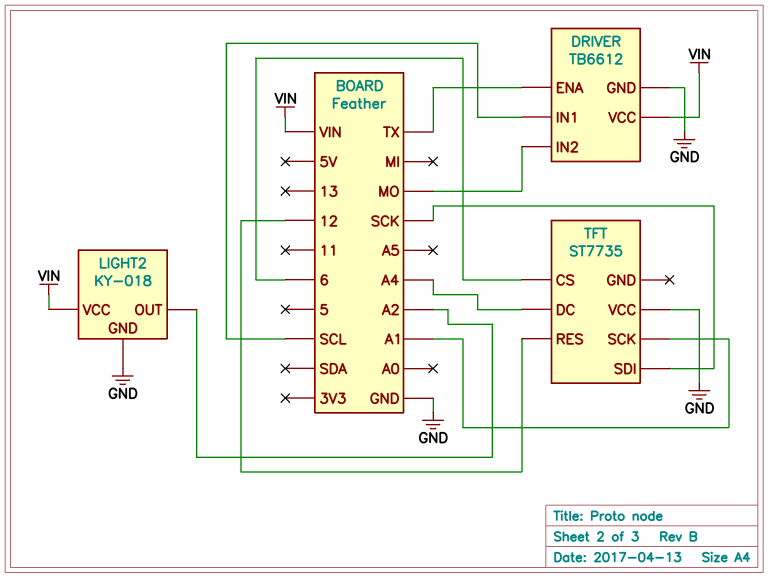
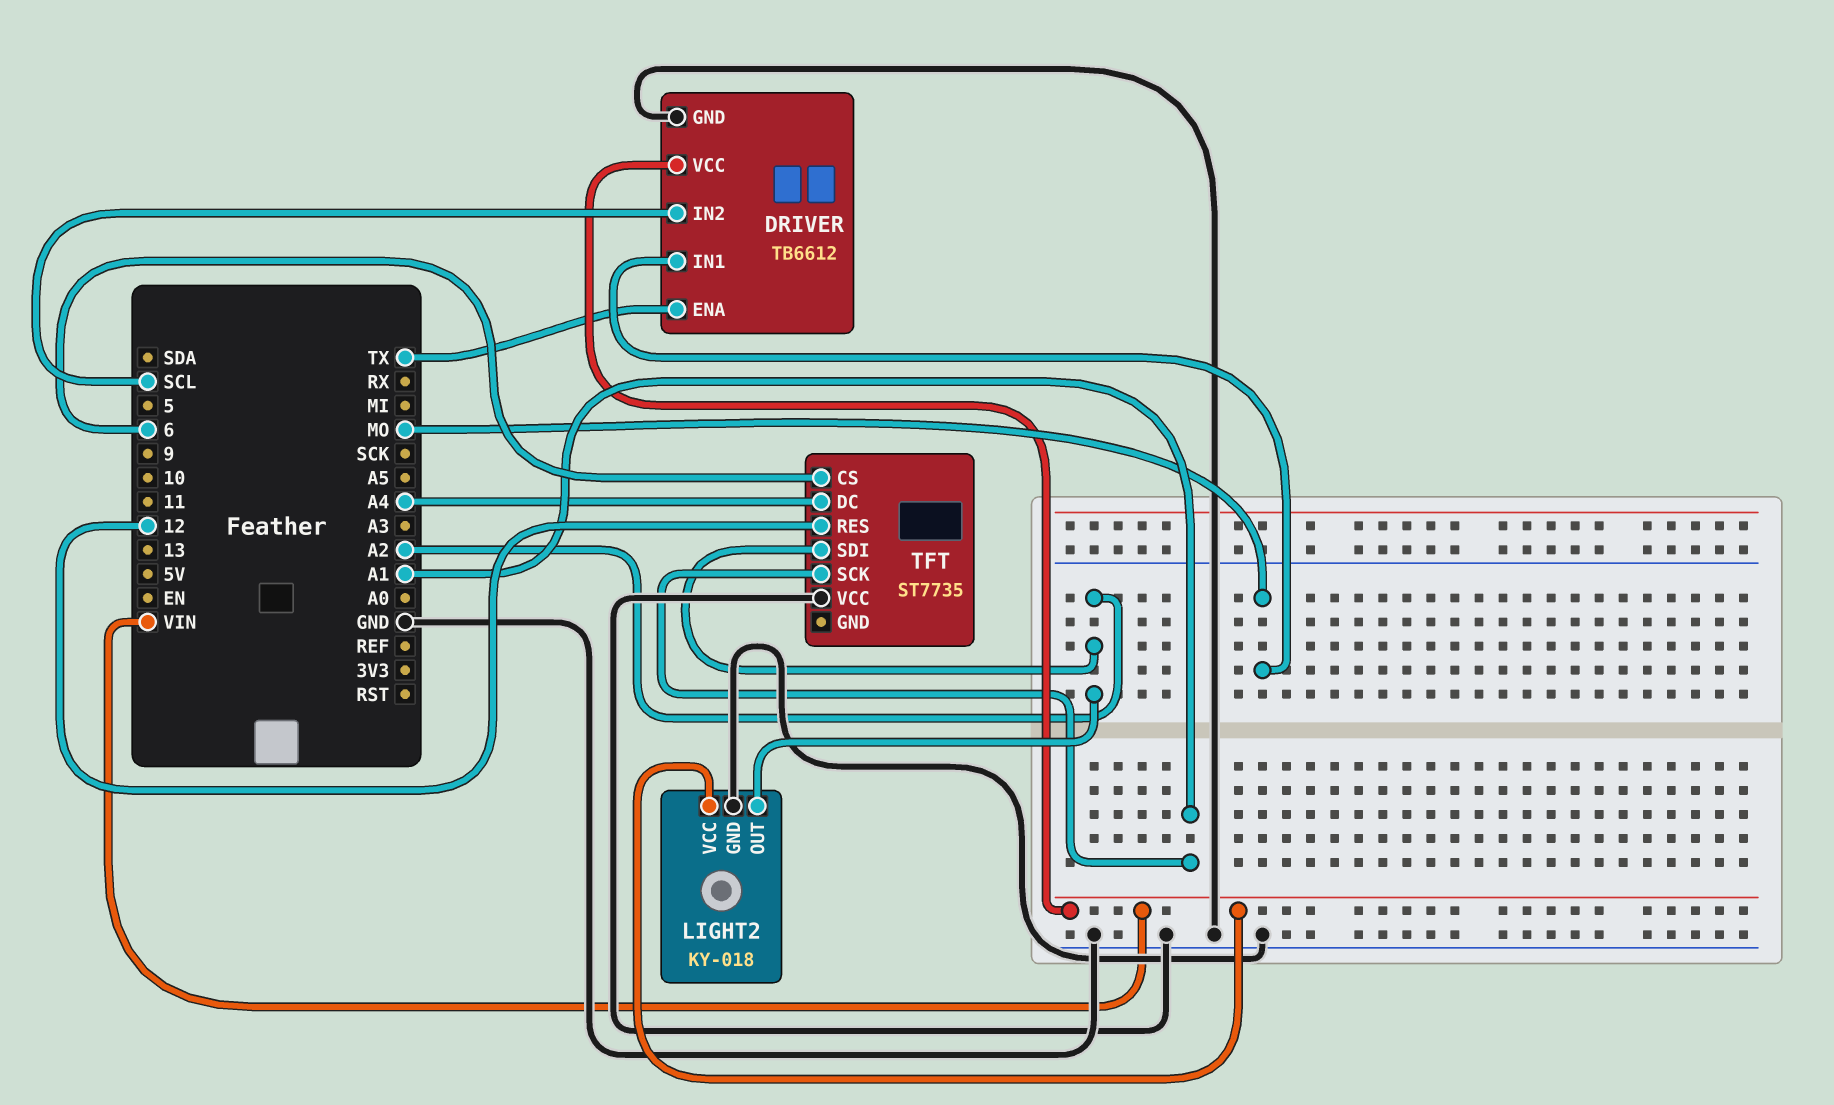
DRIVER pin IN1: SCL -> MO
DRIVER pin IN2: MO -> SCL
TFT pin SDI: SCK -> A2

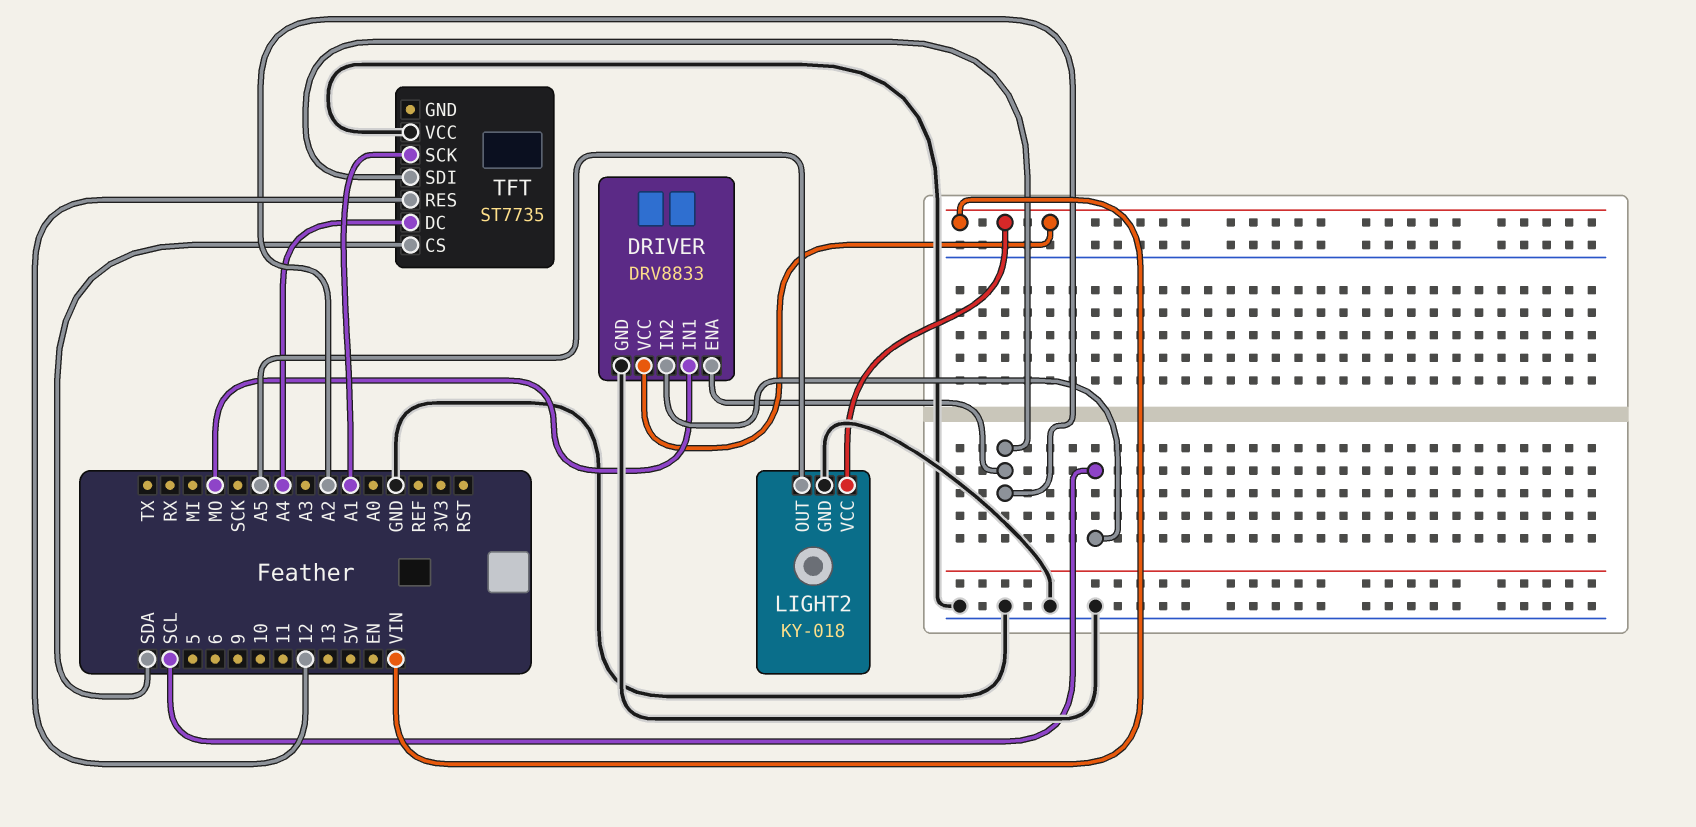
DRIVER: TB6612 -> DRV8833
DRIVER pin ENA: TX -> A2
LIGHT2 pin OUT: A2 -> A5
TFT pin CS: 6 -> SDA

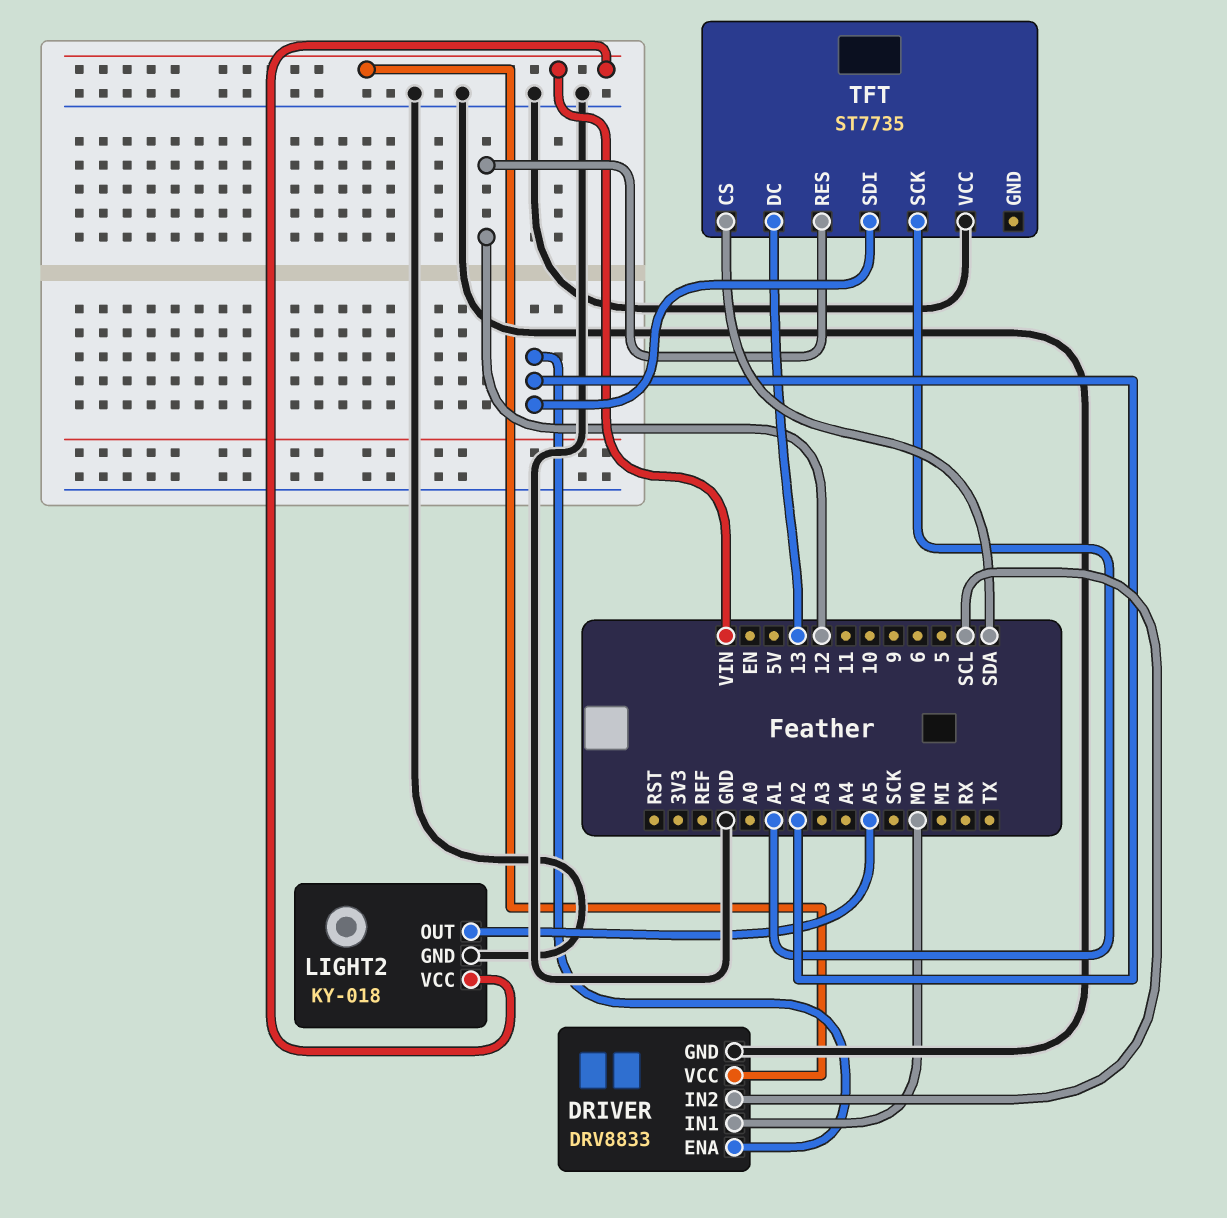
TFT pin DC: A4 -> 13

